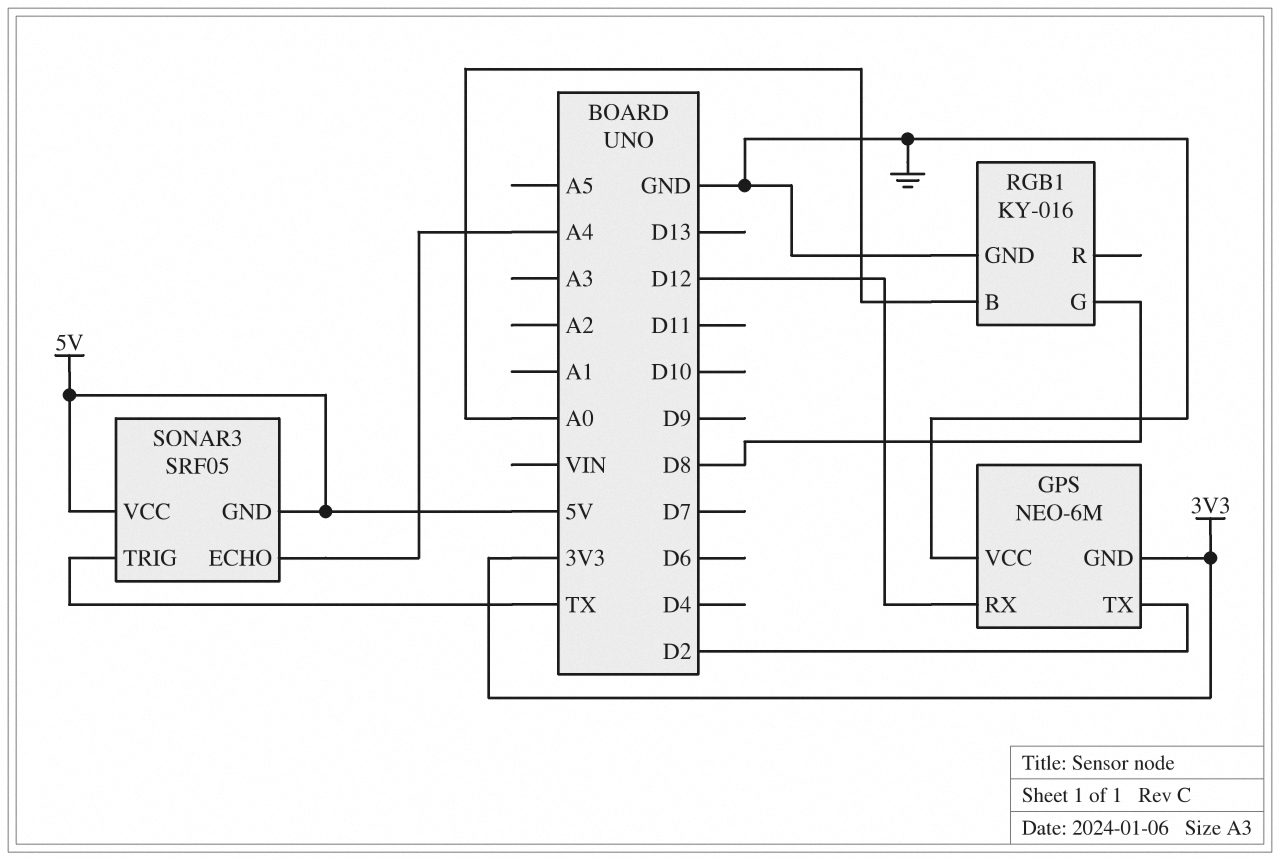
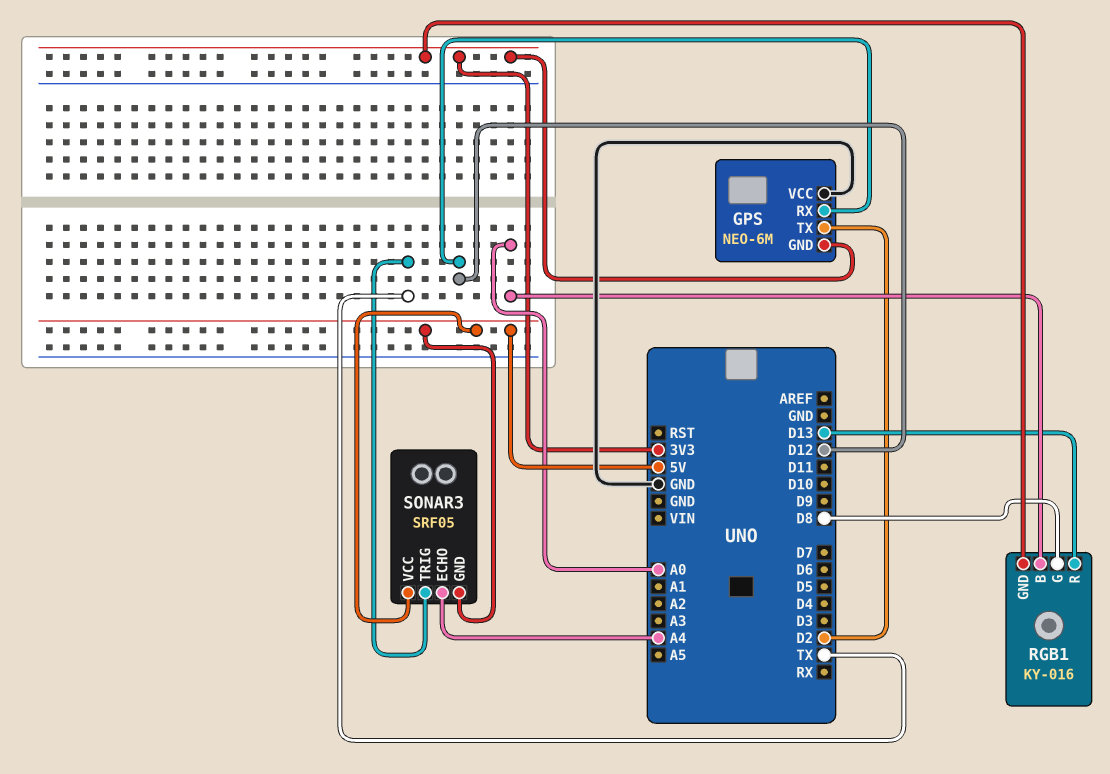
RGB1 pin GND: GND -> 3V3
RGB1 pin R: none -> D13

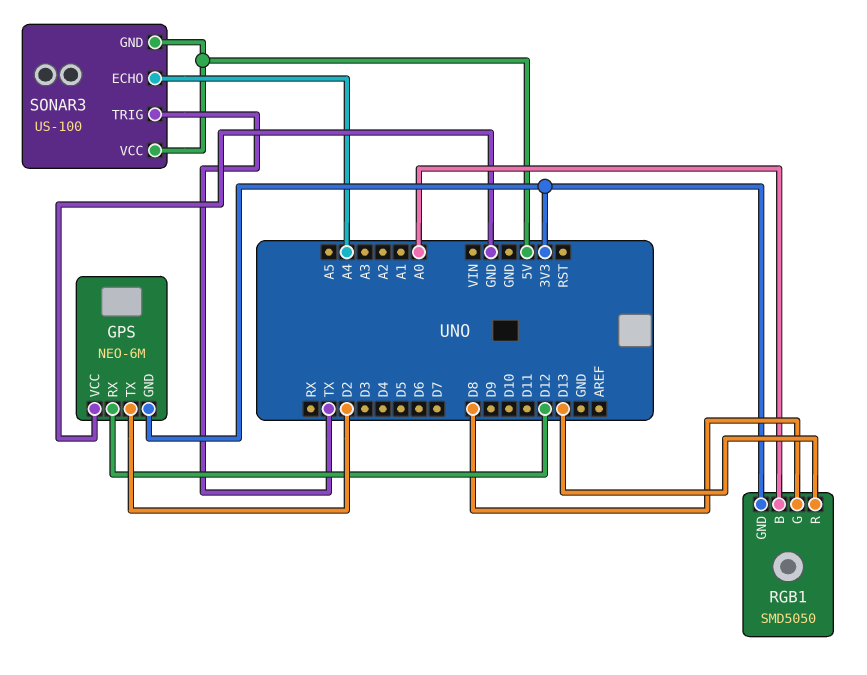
RGB1: KY-016 -> SMD5050
SONAR3: SRF05 -> US-100

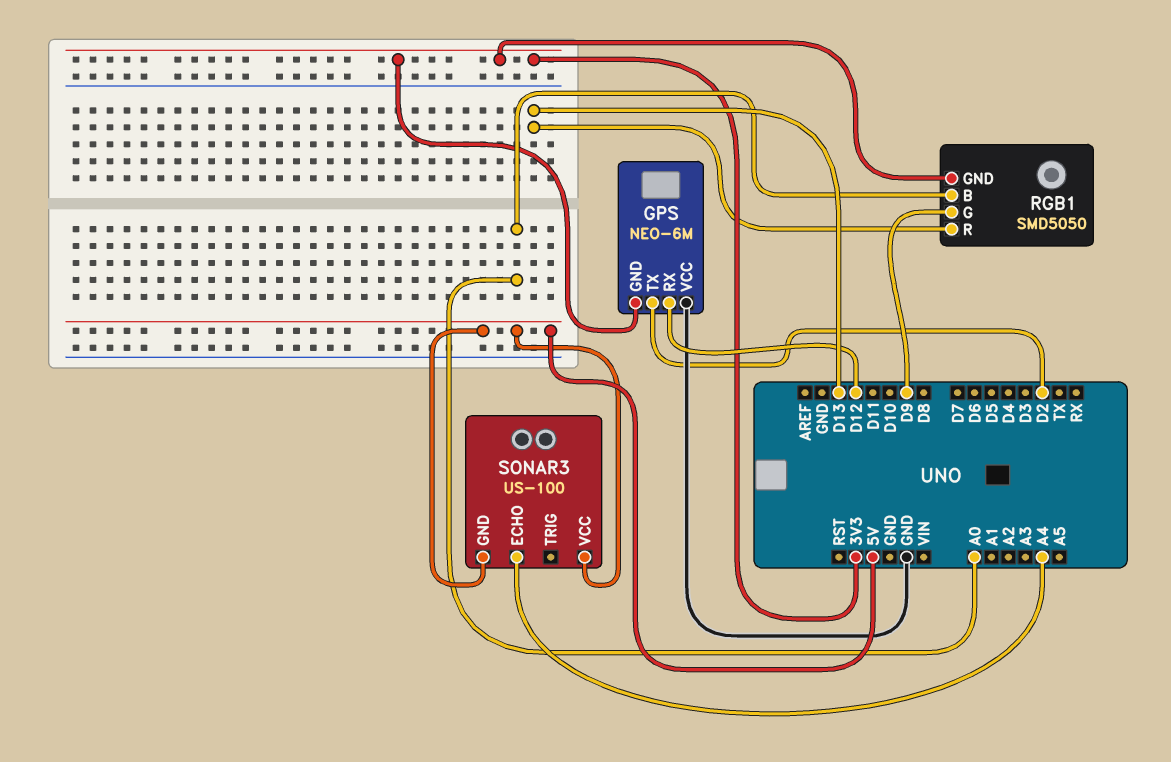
RGB1 pin G: D8 -> D9
SONAR3 pin TRIG: TX -> none

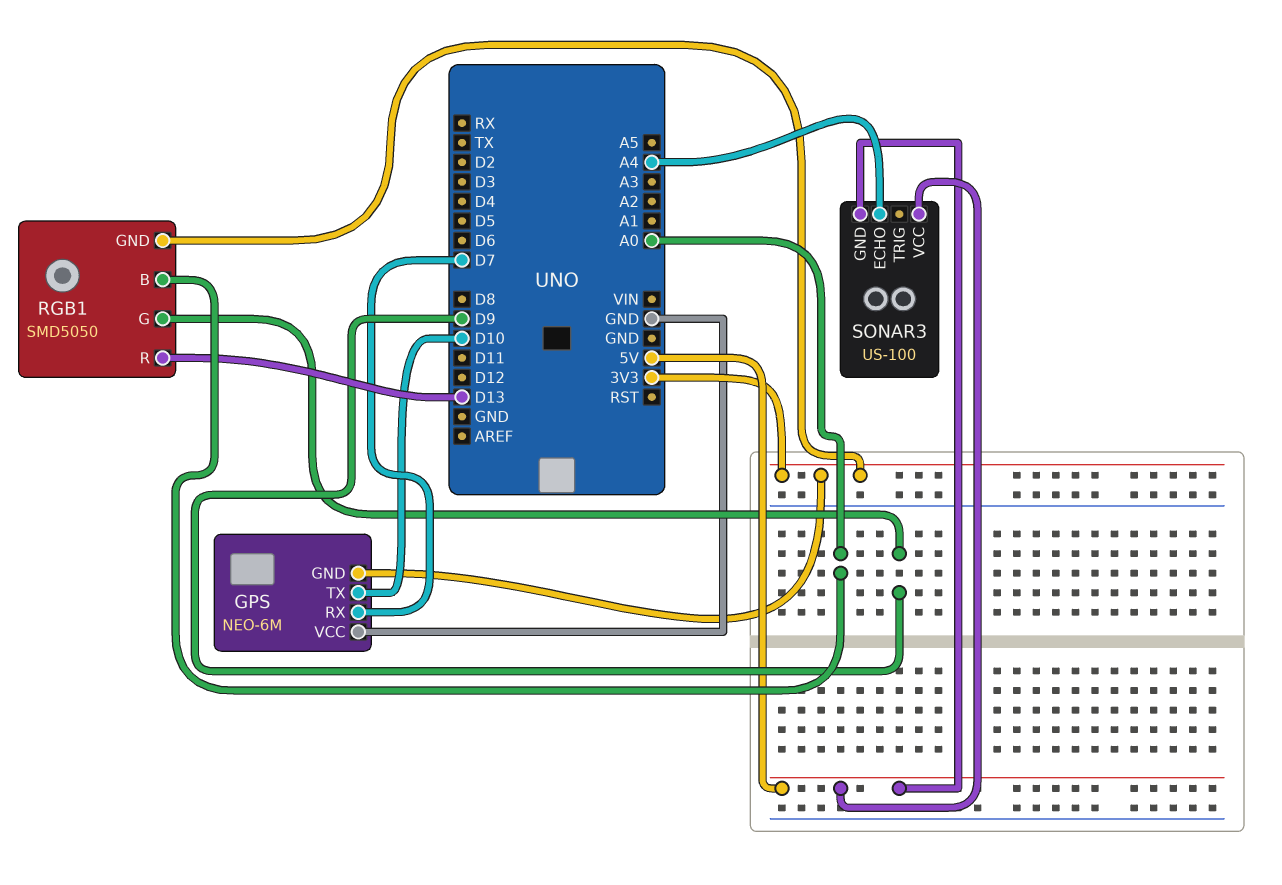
GPS pin RX: D12 -> D7
GPS pin TX: D2 -> D10

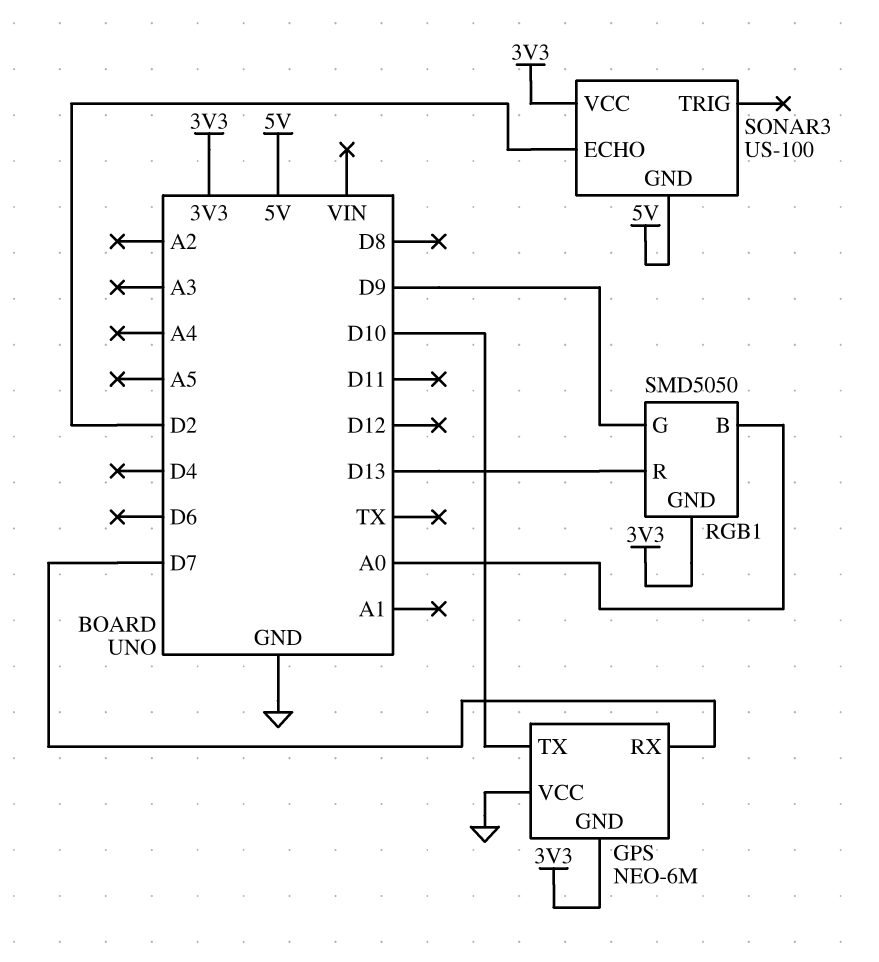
SONAR3 pin ECHO: A4 -> D2
SONAR3 pin VCC: 5V -> 3V3

